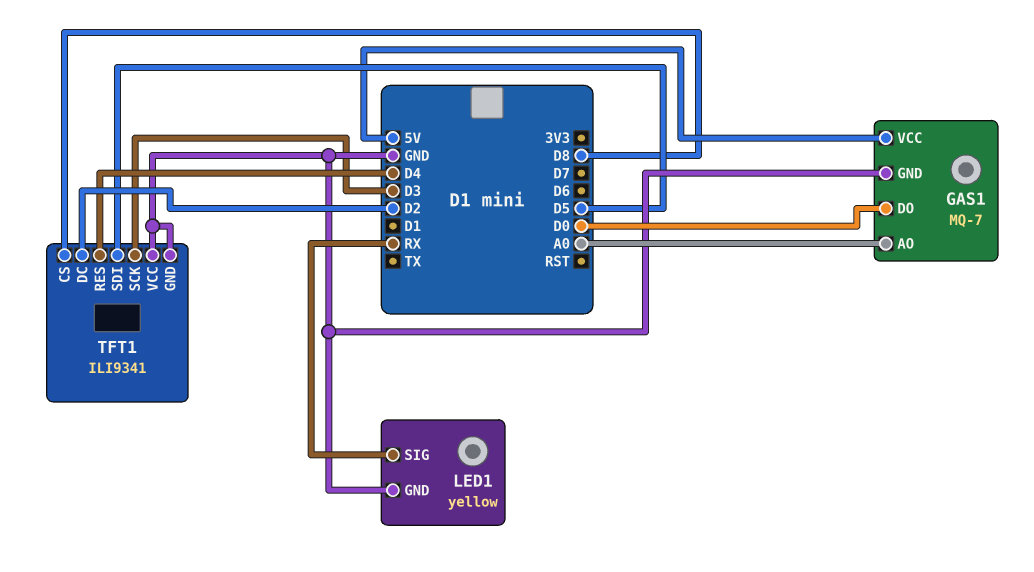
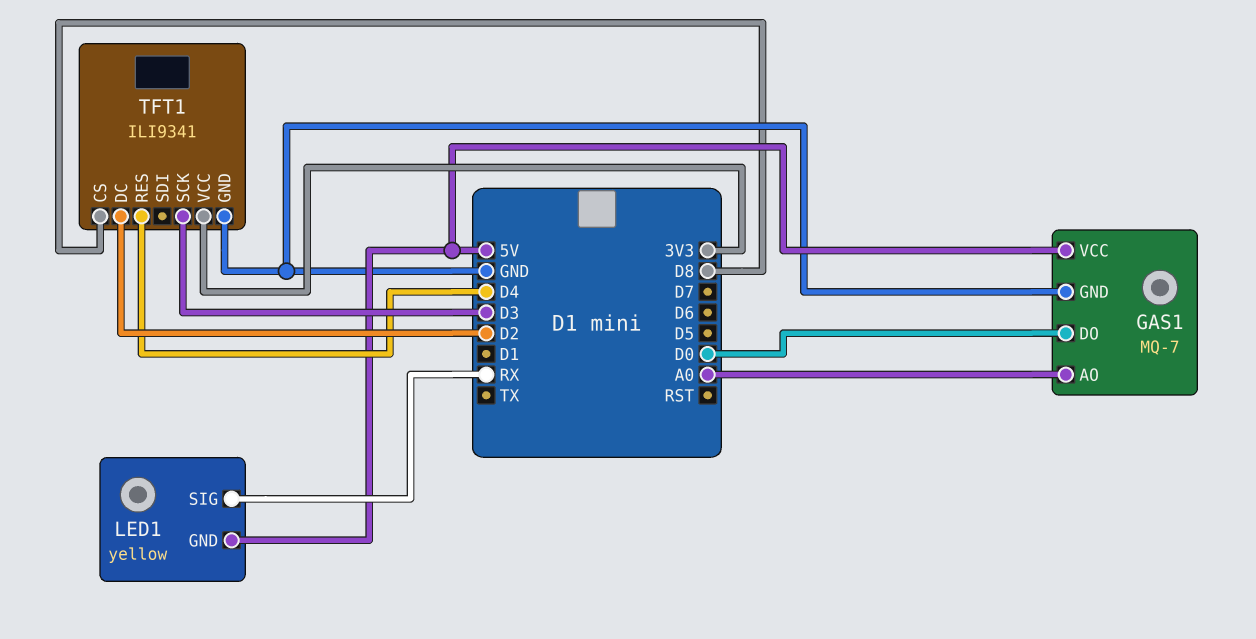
LED1 pin GND: GND -> 5V
TFT1 pin SDI: D5 -> none
TFT1 pin VCC: GND -> 3V3

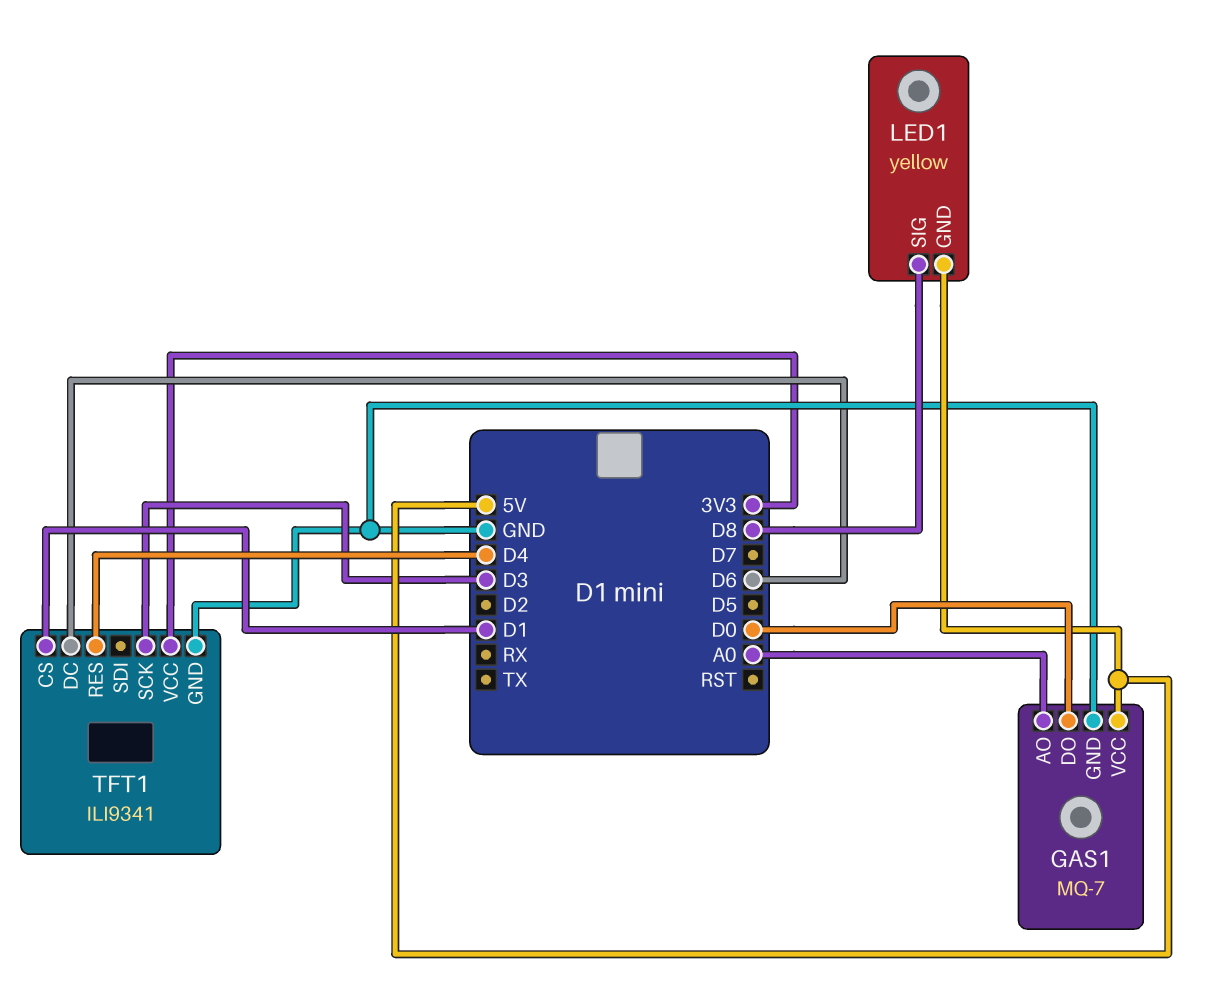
LED1 pin SIG: RX -> D8
TFT1 pin CS: D8 -> D1
TFT1 pin DC: D2 -> D6

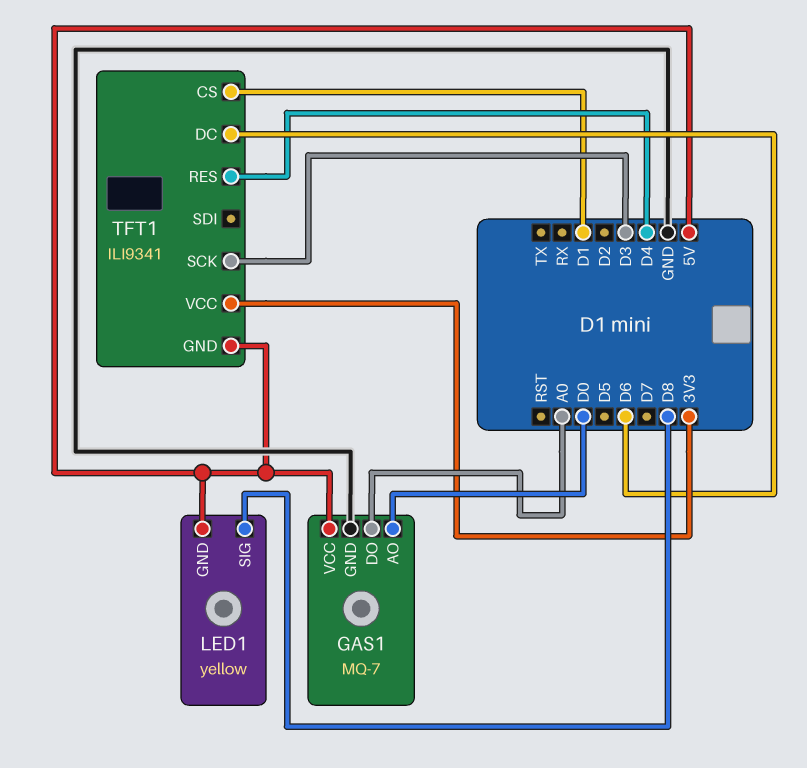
GAS1 pin AO: A0 -> D0
GAS1 pin DO: D0 -> A0
TFT1 pin GND: GND -> 5V

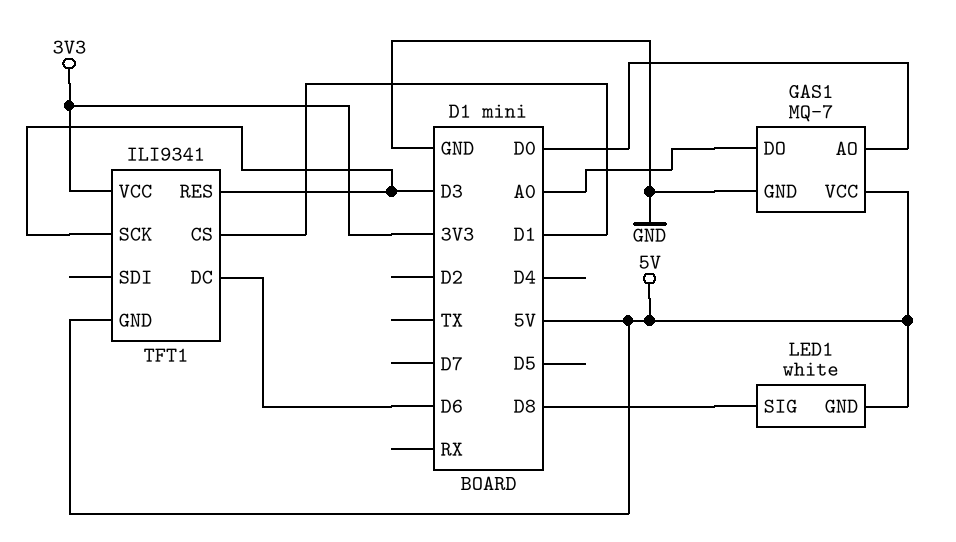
LED1: yellow -> white
TFT1 pin RES: D4 -> D3

